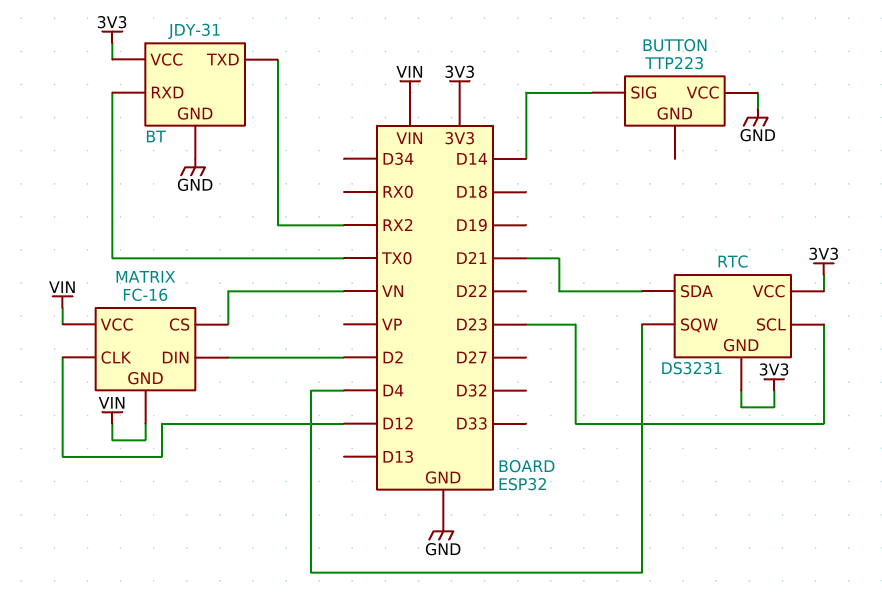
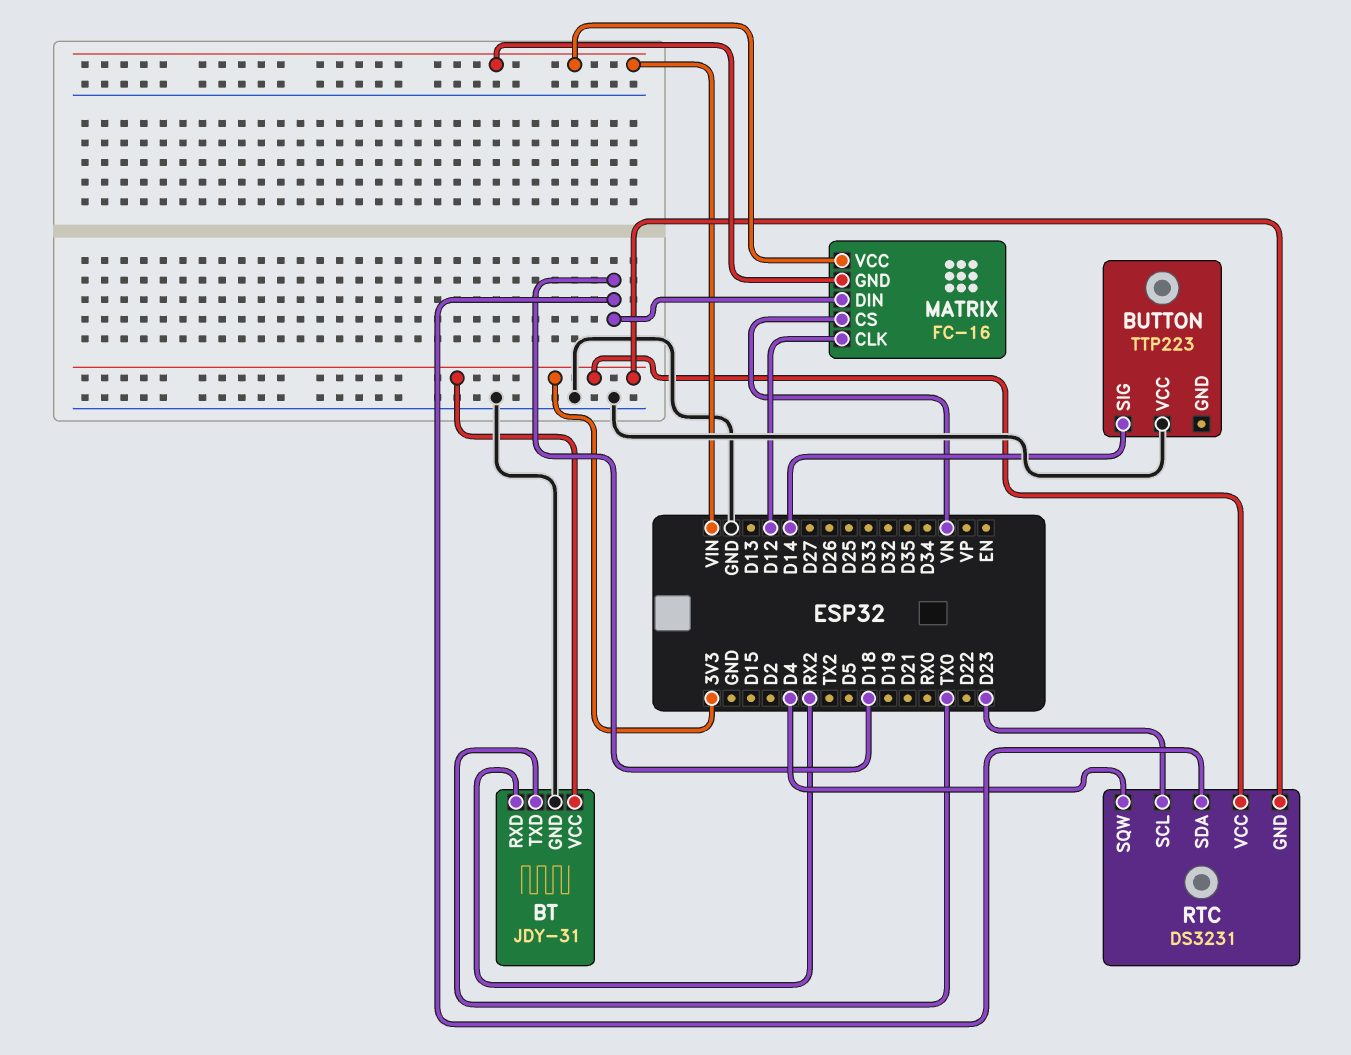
BT pin RXD: TX0 -> RX2
BT pin TXD: RX2 -> TX0
MATRIX pin DIN: D2 -> D18
RTC pin SDA: D21 -> D18

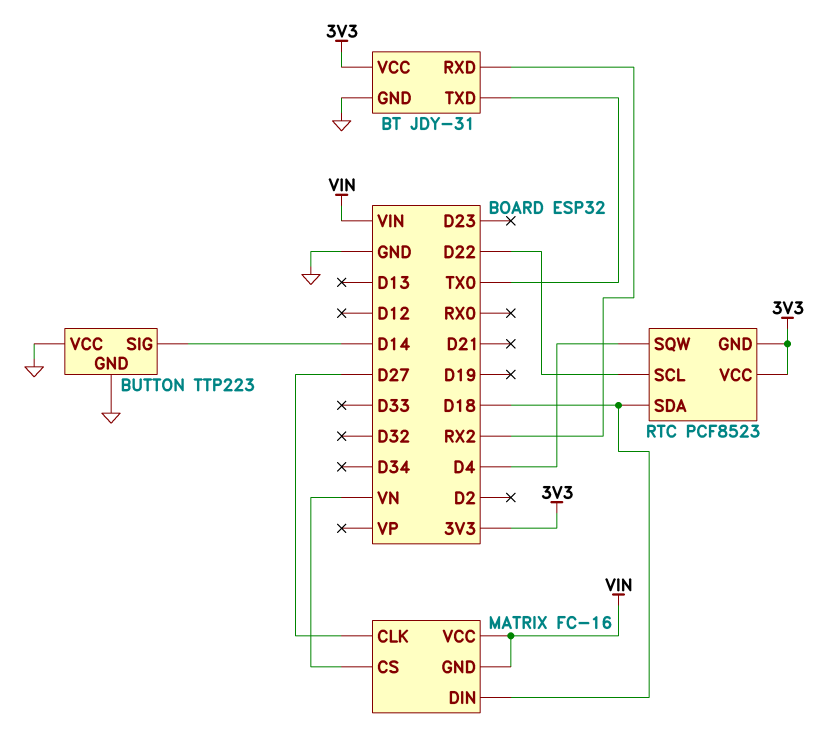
BUTTON pin GND: none -> GND
MATRIX pin CLK: D12 -> D27
RTC: DS3231 -> PCF8523
RTC pin SCL: D23 -> D22

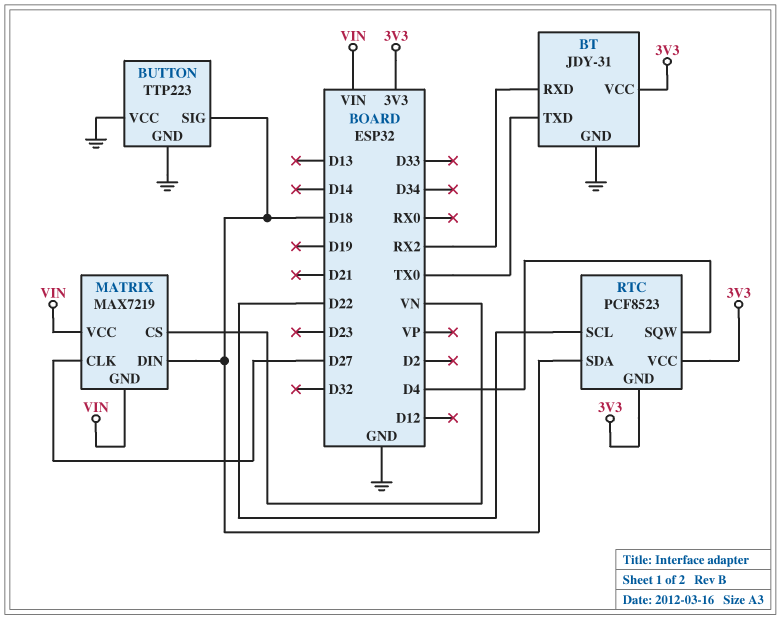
BUTTON pin SIG: D14 -> D18
MATRIX: FC-16 -> MAX7219

